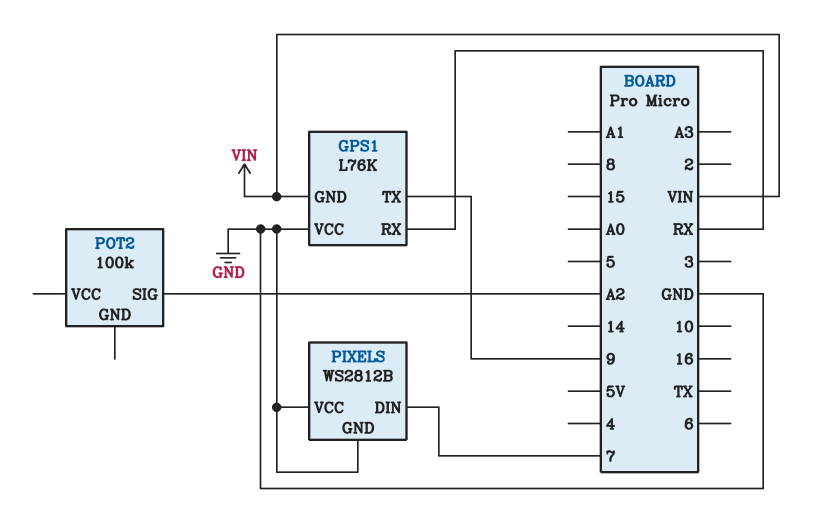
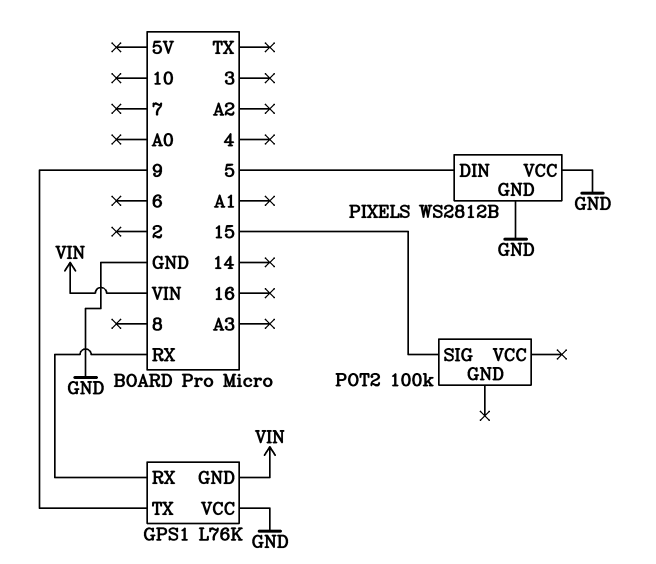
PIXELS pin DIN: 7 -> 5
POT2 pin SIG: A2 -> 15

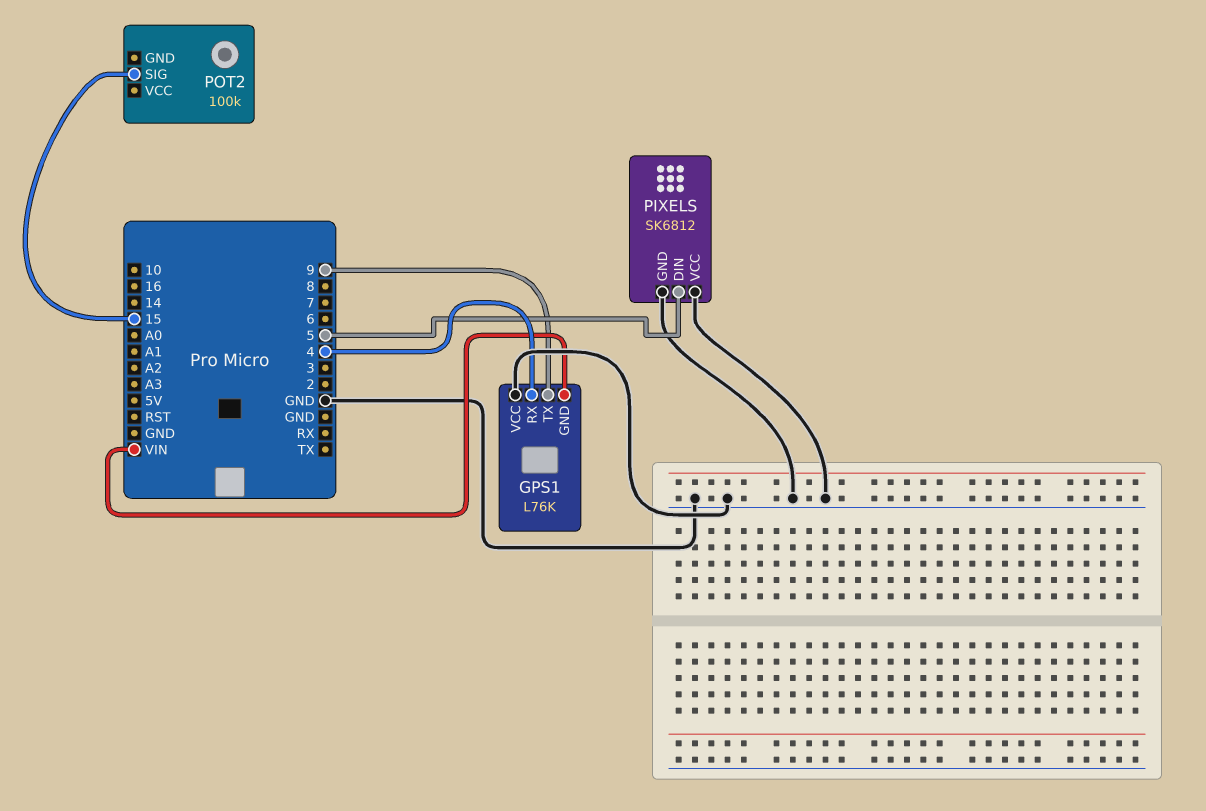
GPS1 pin RX: RX -> 4
PIXELS: WS2812B -> SK6812

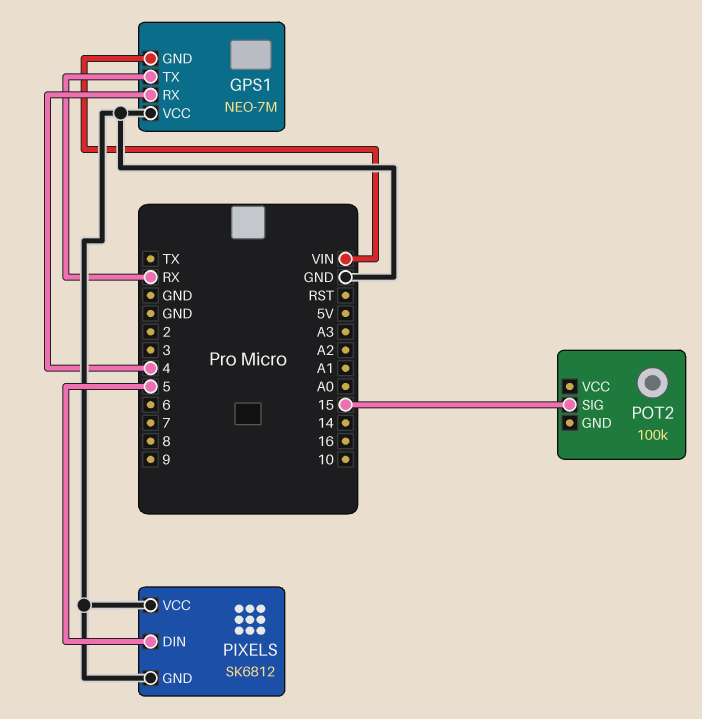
GPS1: L76K -> NEO-7M
GPS1 pin TX: 9 -> RX

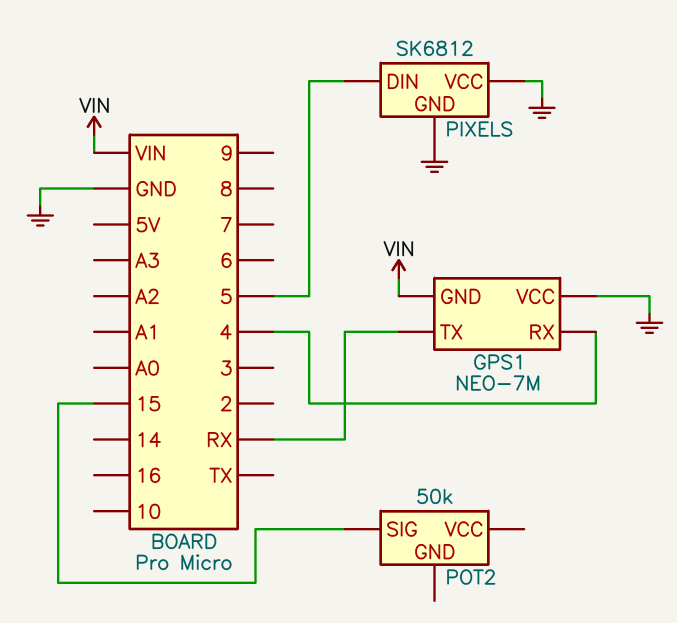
POT2: 100k -> 50k

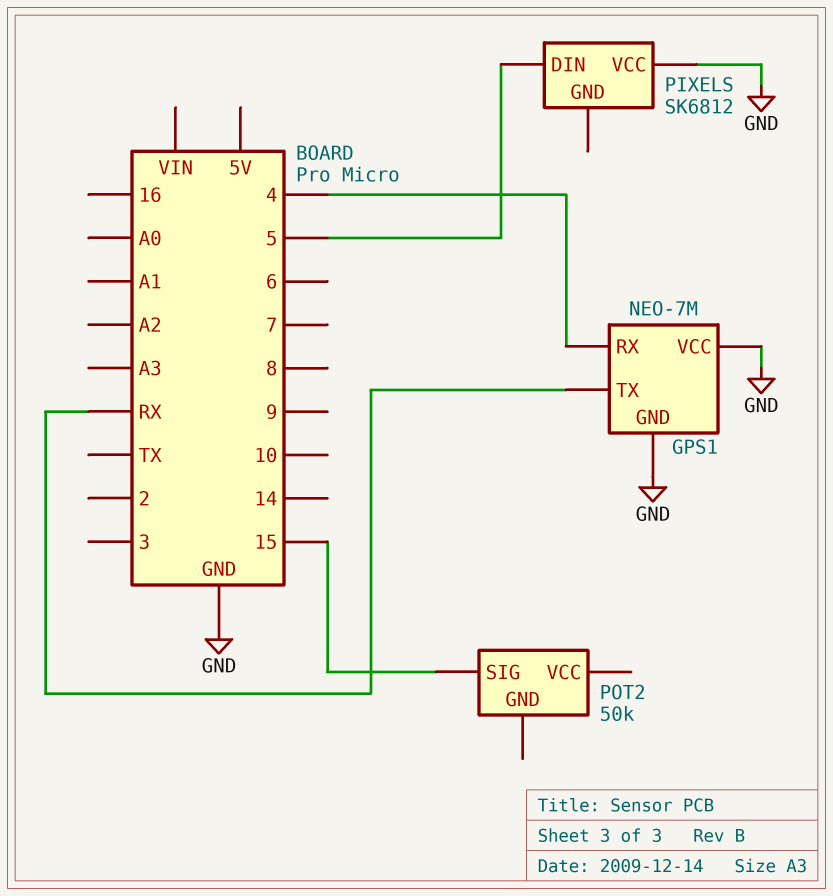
GPS1 pin GND: VIN -> GND
PIXELS pin GND: GND -> none

